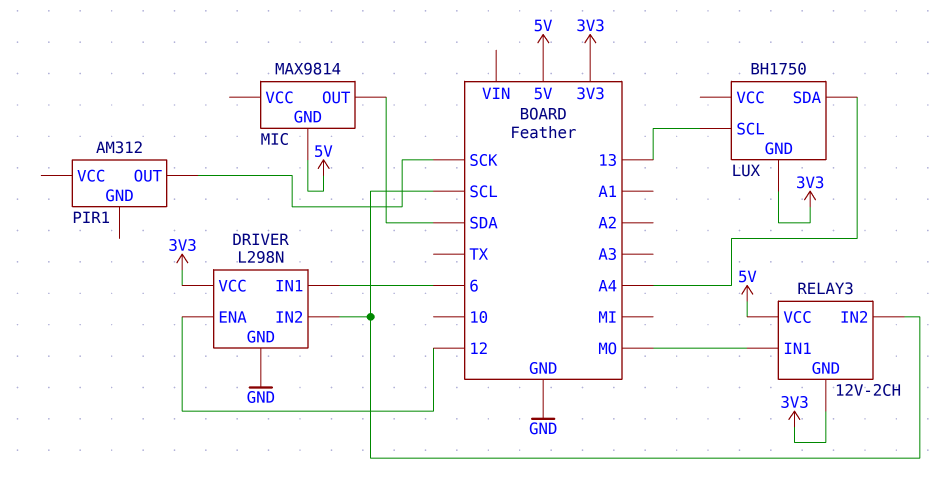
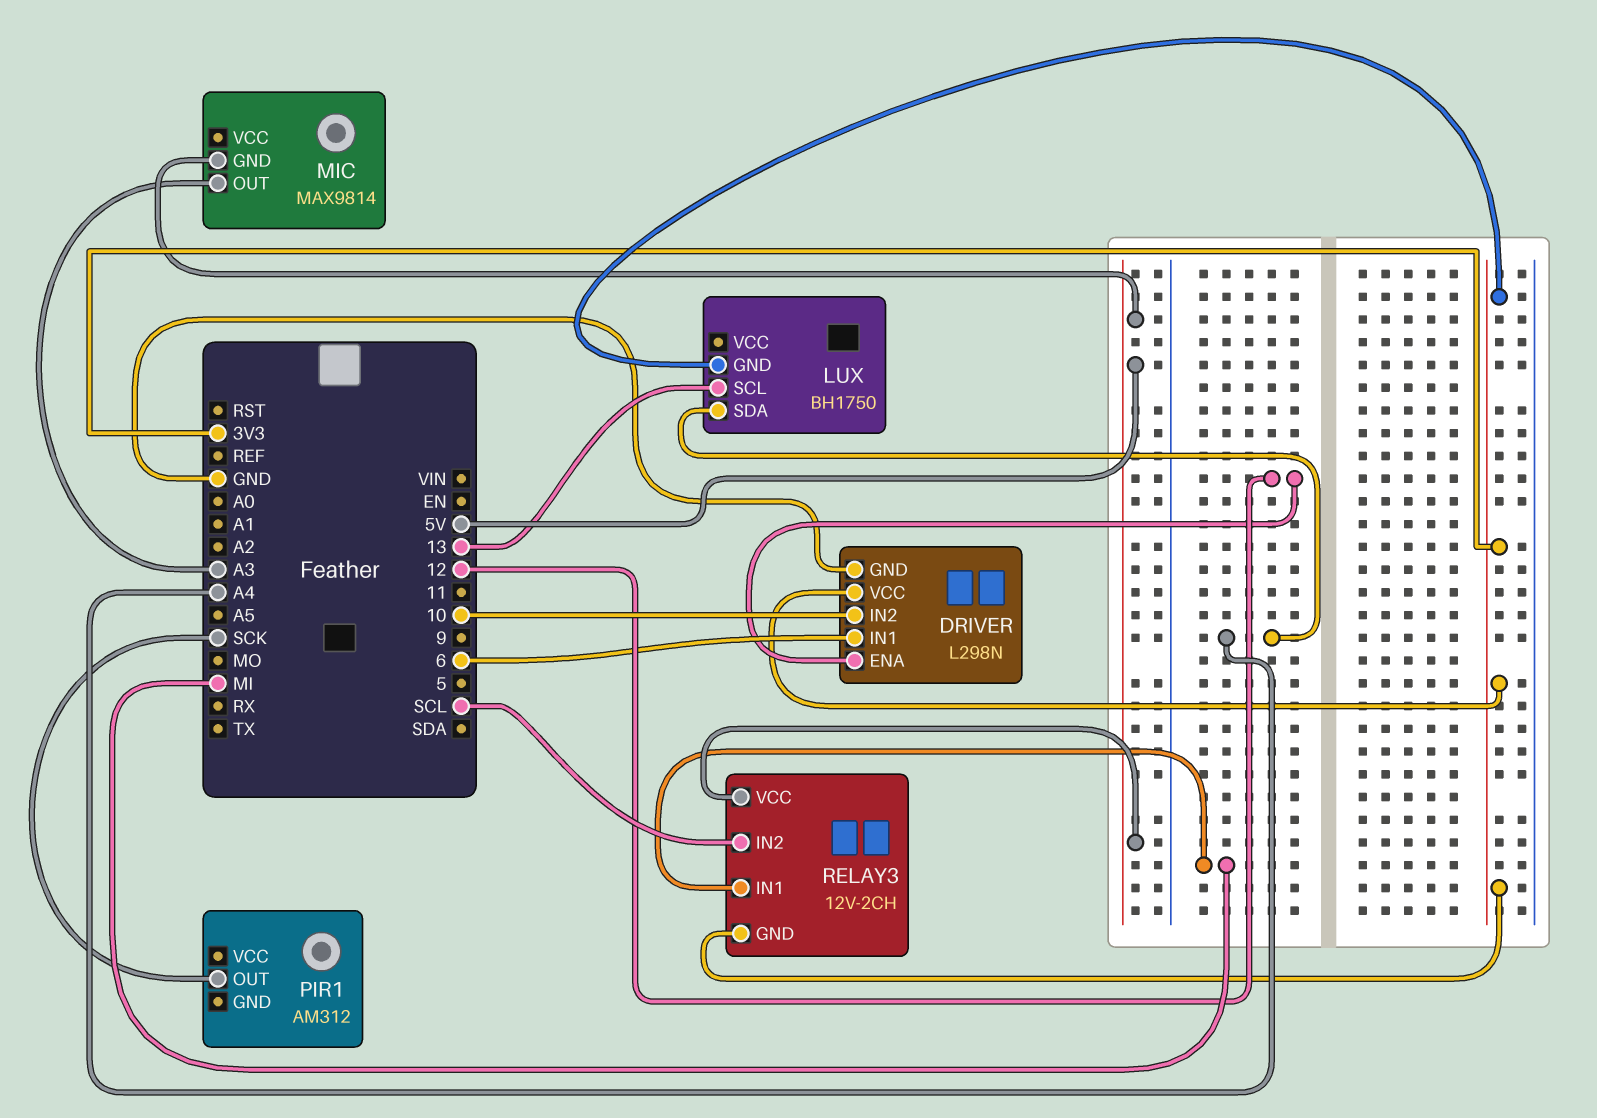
DRIVER pin IN2: SCL -> 10
MIC pin OUT: SDA -> A3
RELAY3 pin IN1: MO -> MI

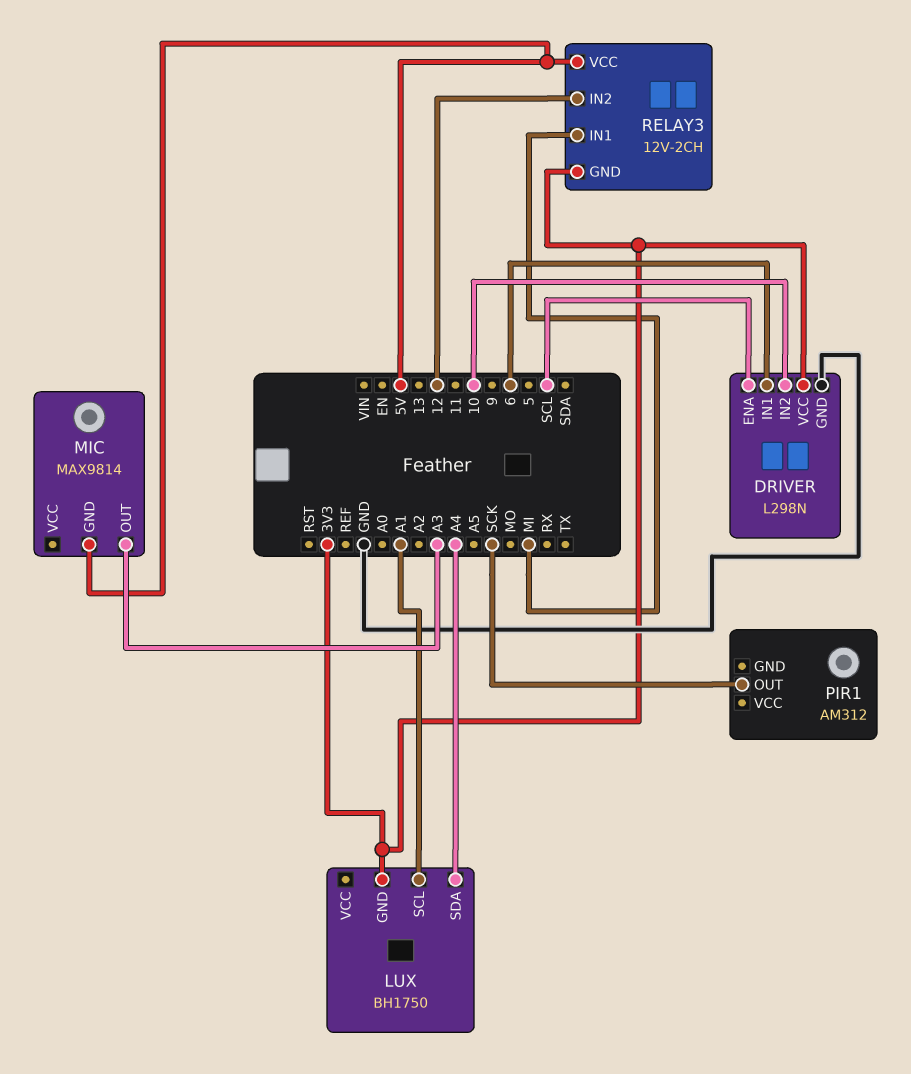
DRIVER pin ENA: 12 -> SCL
LUX pin SCL: 13 -> A1
RELAY3 pin IN2: SCL -> 12

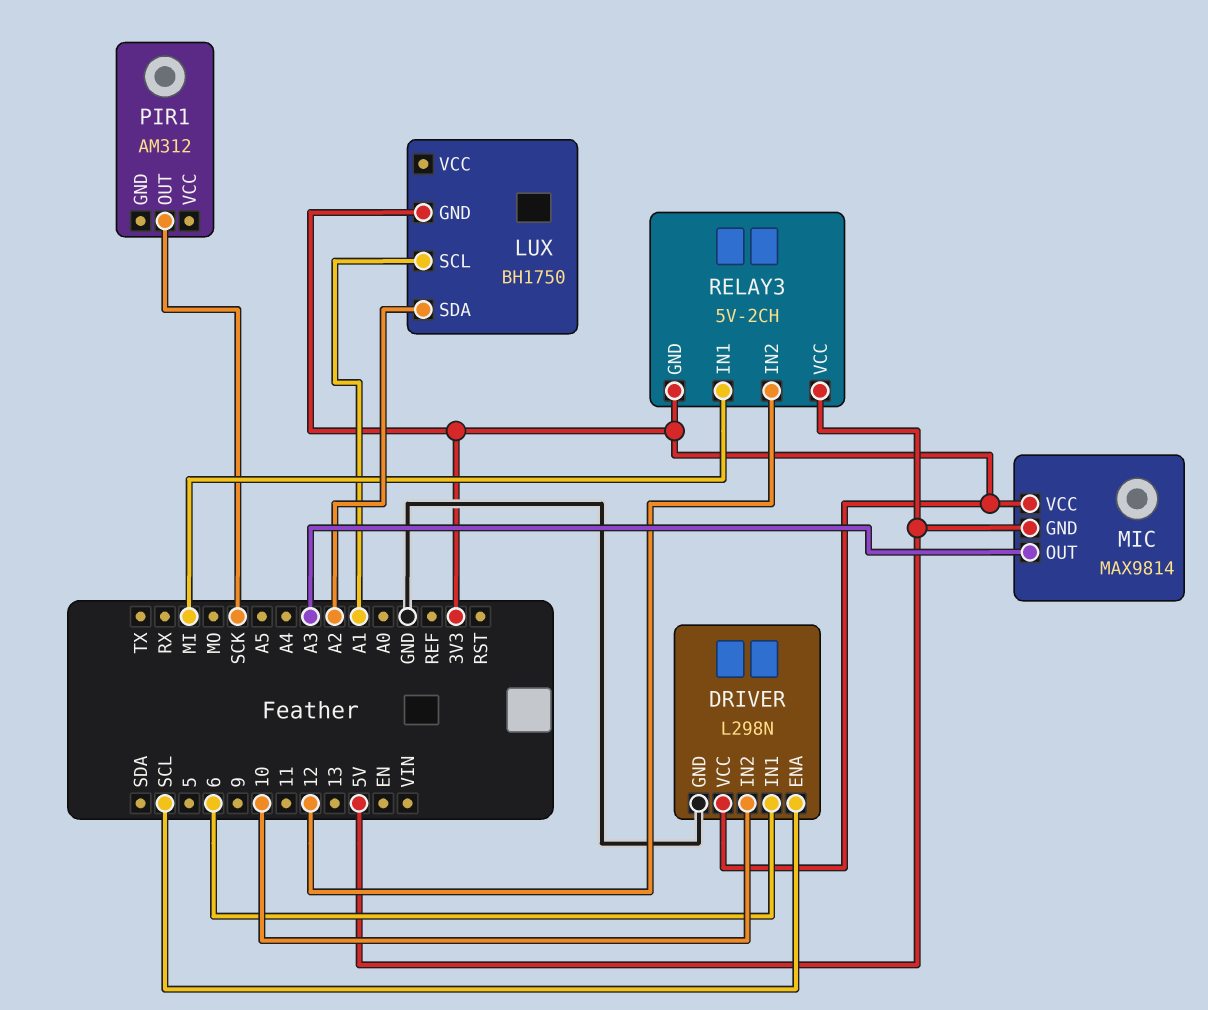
LUX pin SDA: A4 -> A2
MIC pin VCC: none -> 3V3
RELAY3: 12V-2CH -> 5V-2CH

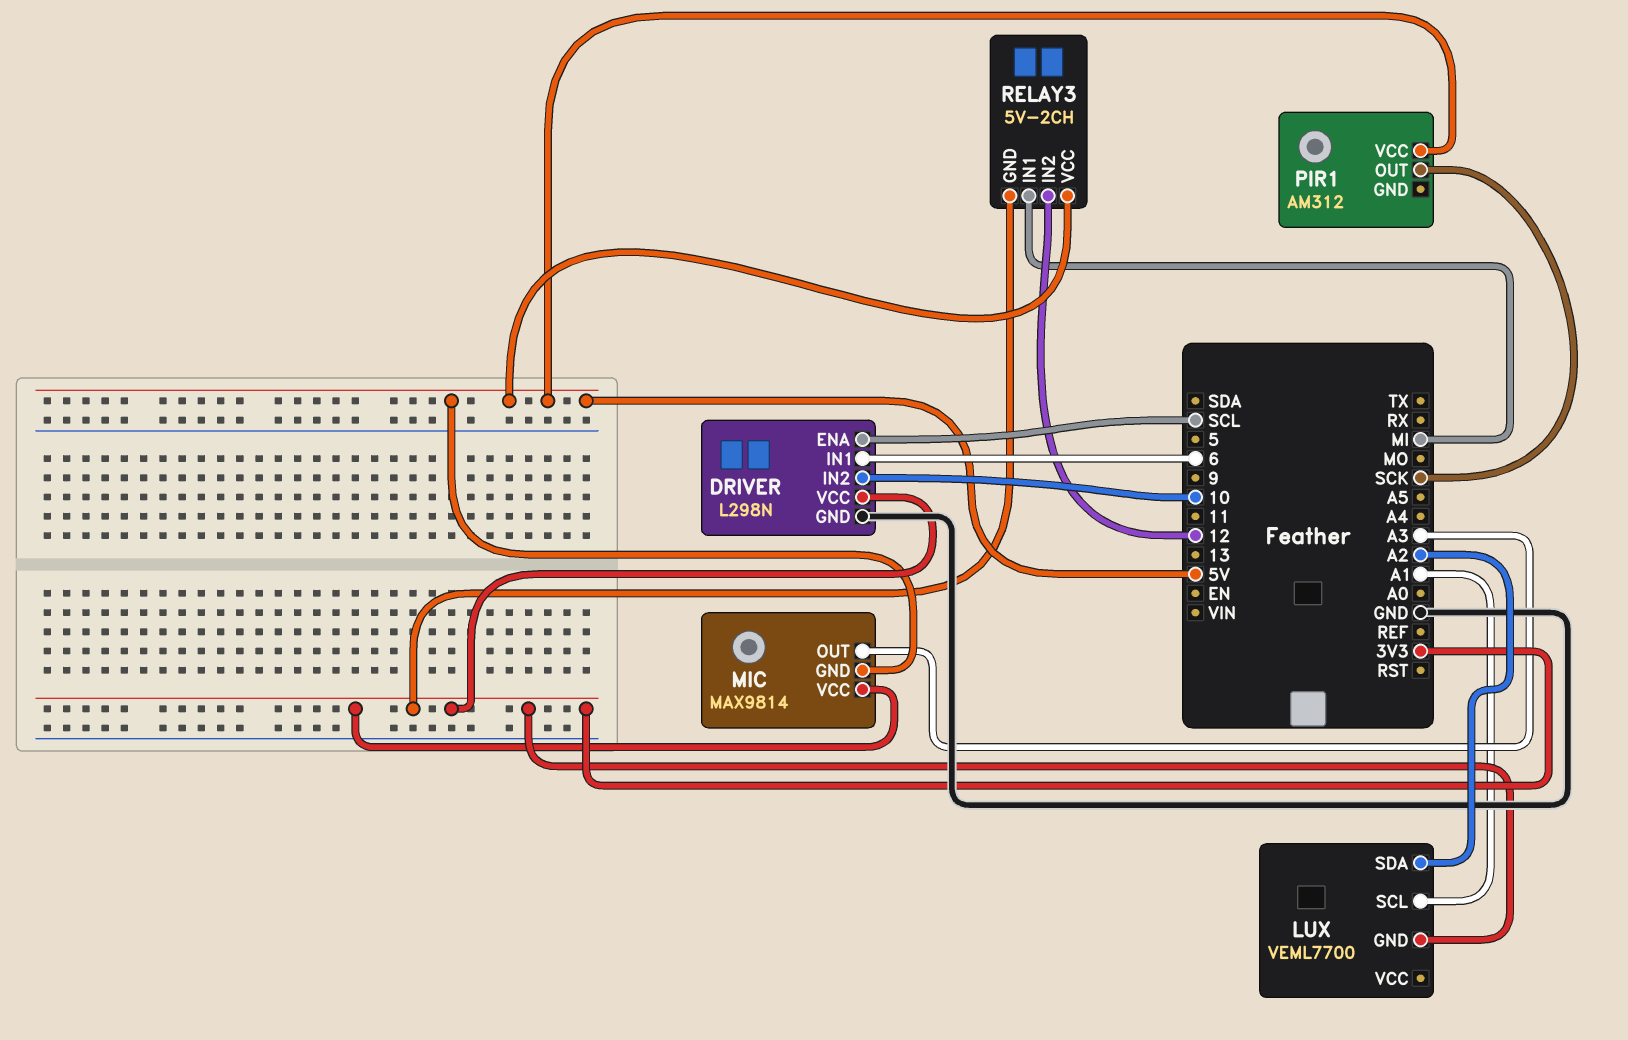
LUX: BH1750 -> VEML7700
PIR1 pin VCC: none -> 5V

